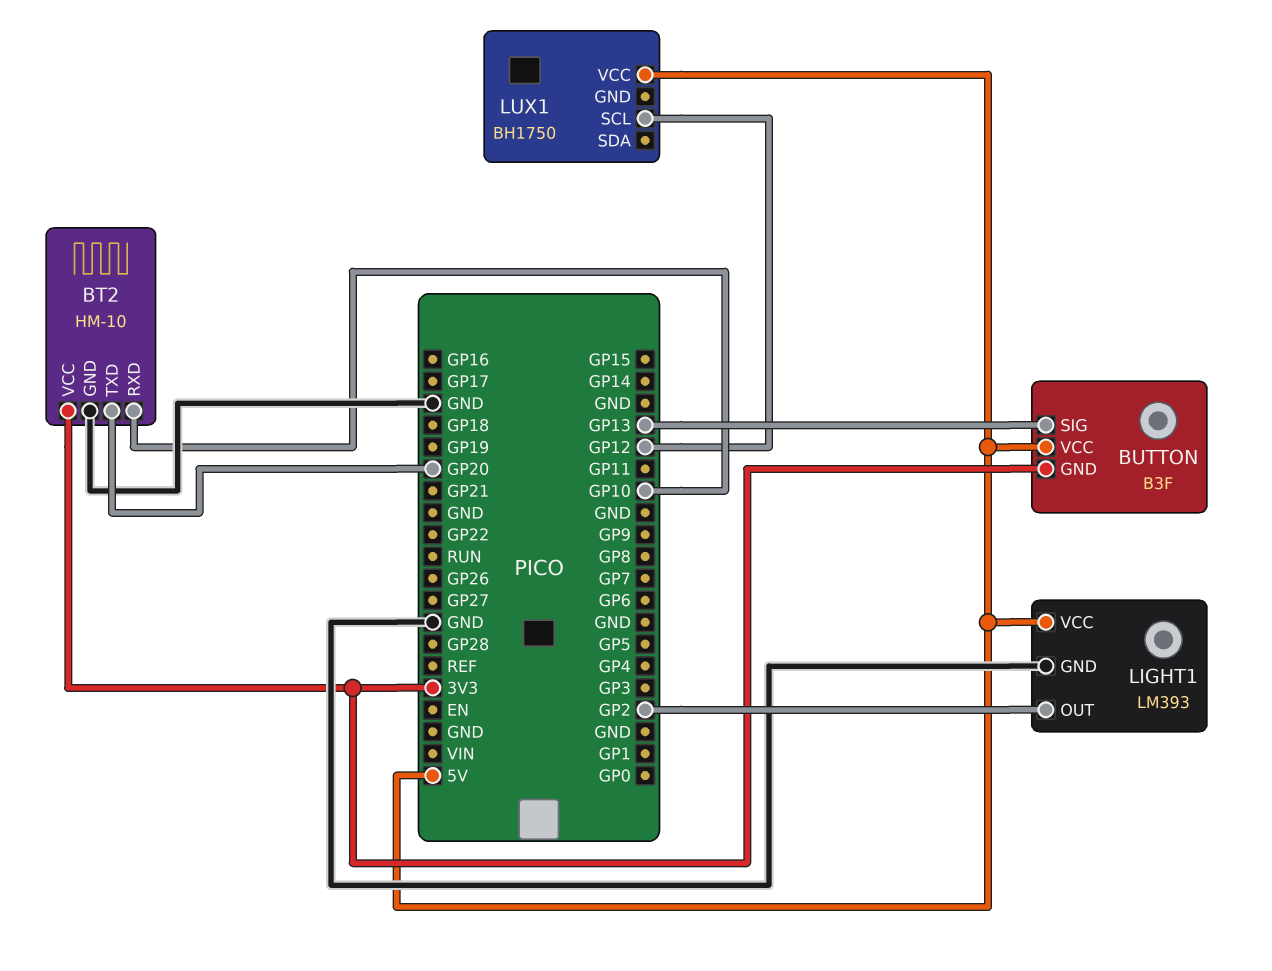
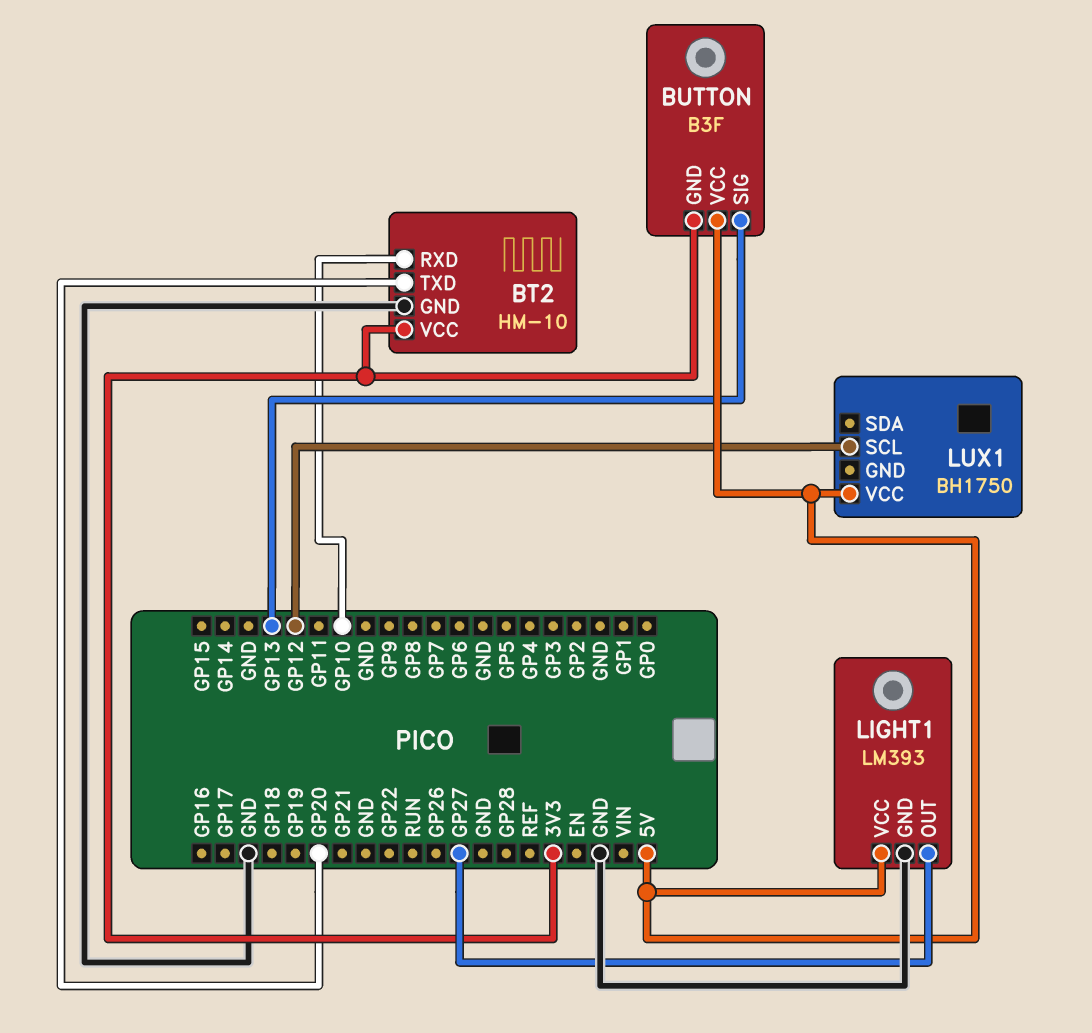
LIGHT1 pin OUT: GP2 -> GP27

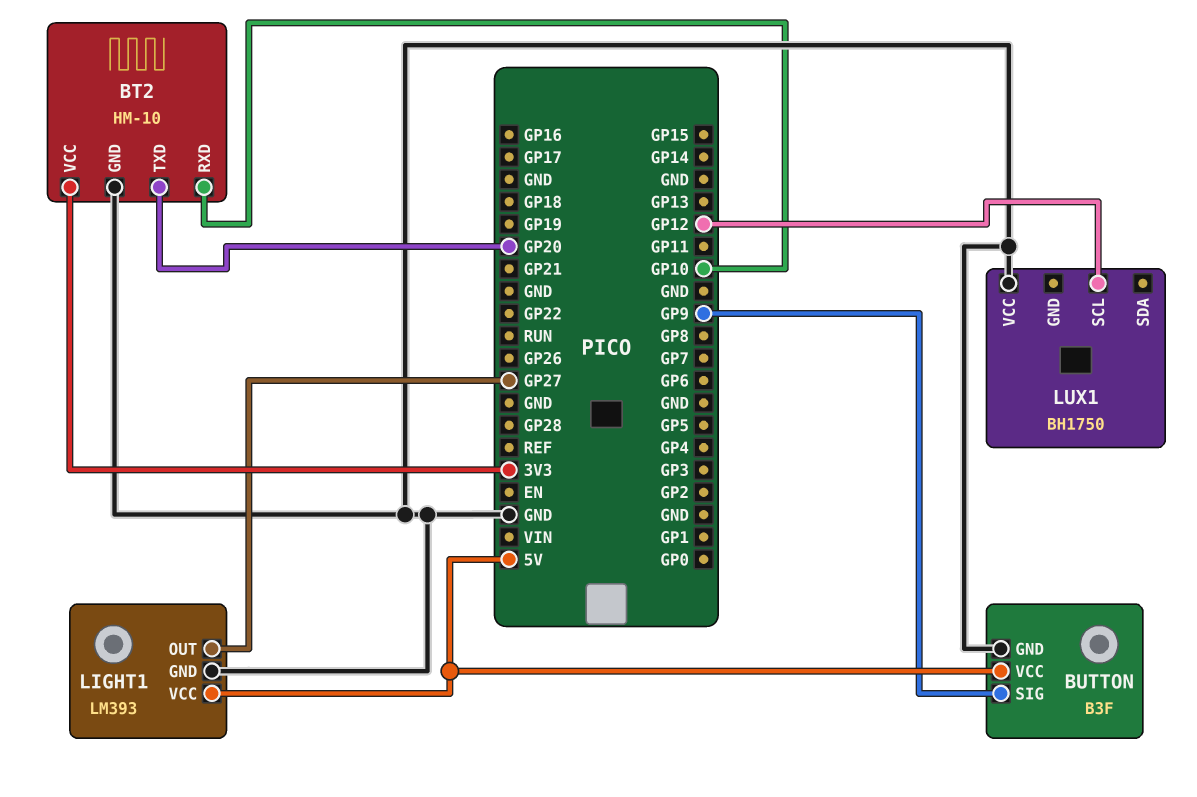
BUTTON pin GND: 3V3 -> GND
BUTTON pin SIG: GP13 -> GP9
LUX1 pin VCC: 5V -> GND

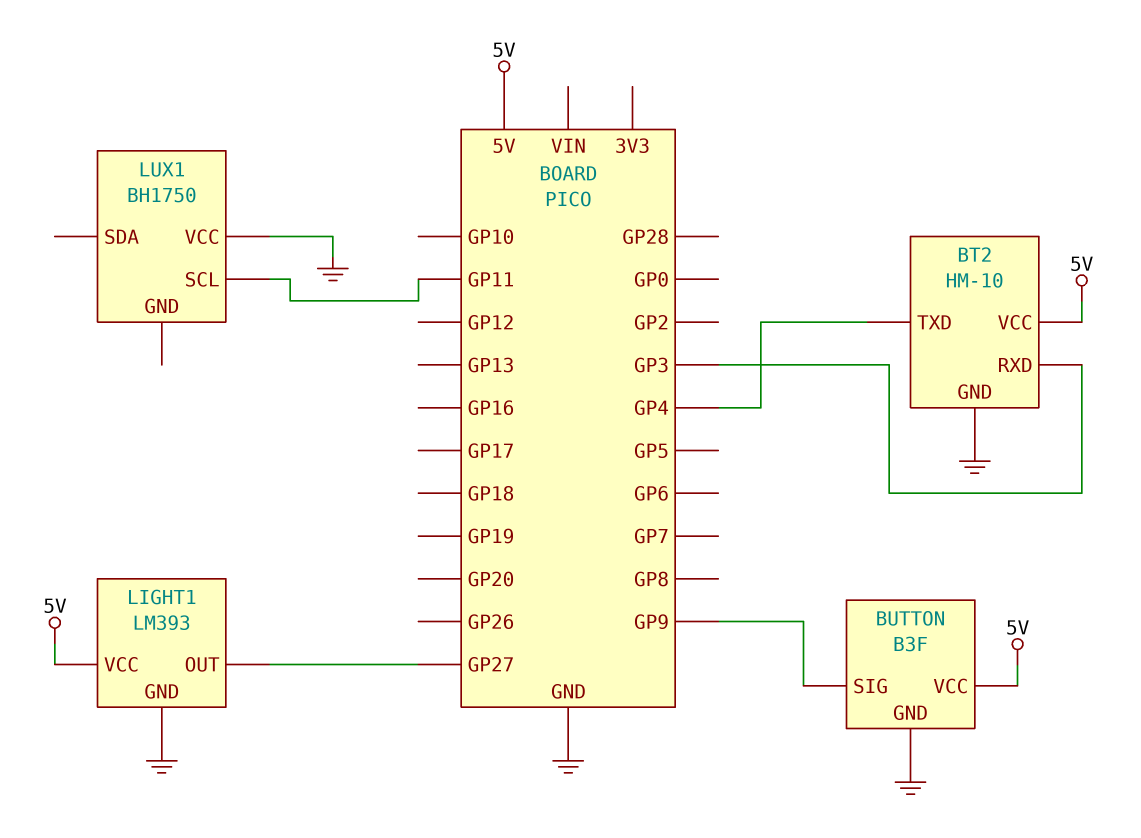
BT2 pin RXD: GP10 -> GP3
BT2 pin TXD: GP20 -> GP4
BT2 pin VCC: 3V3 -> 5V
LUX1 pin SCL: GP12 -> GP11

